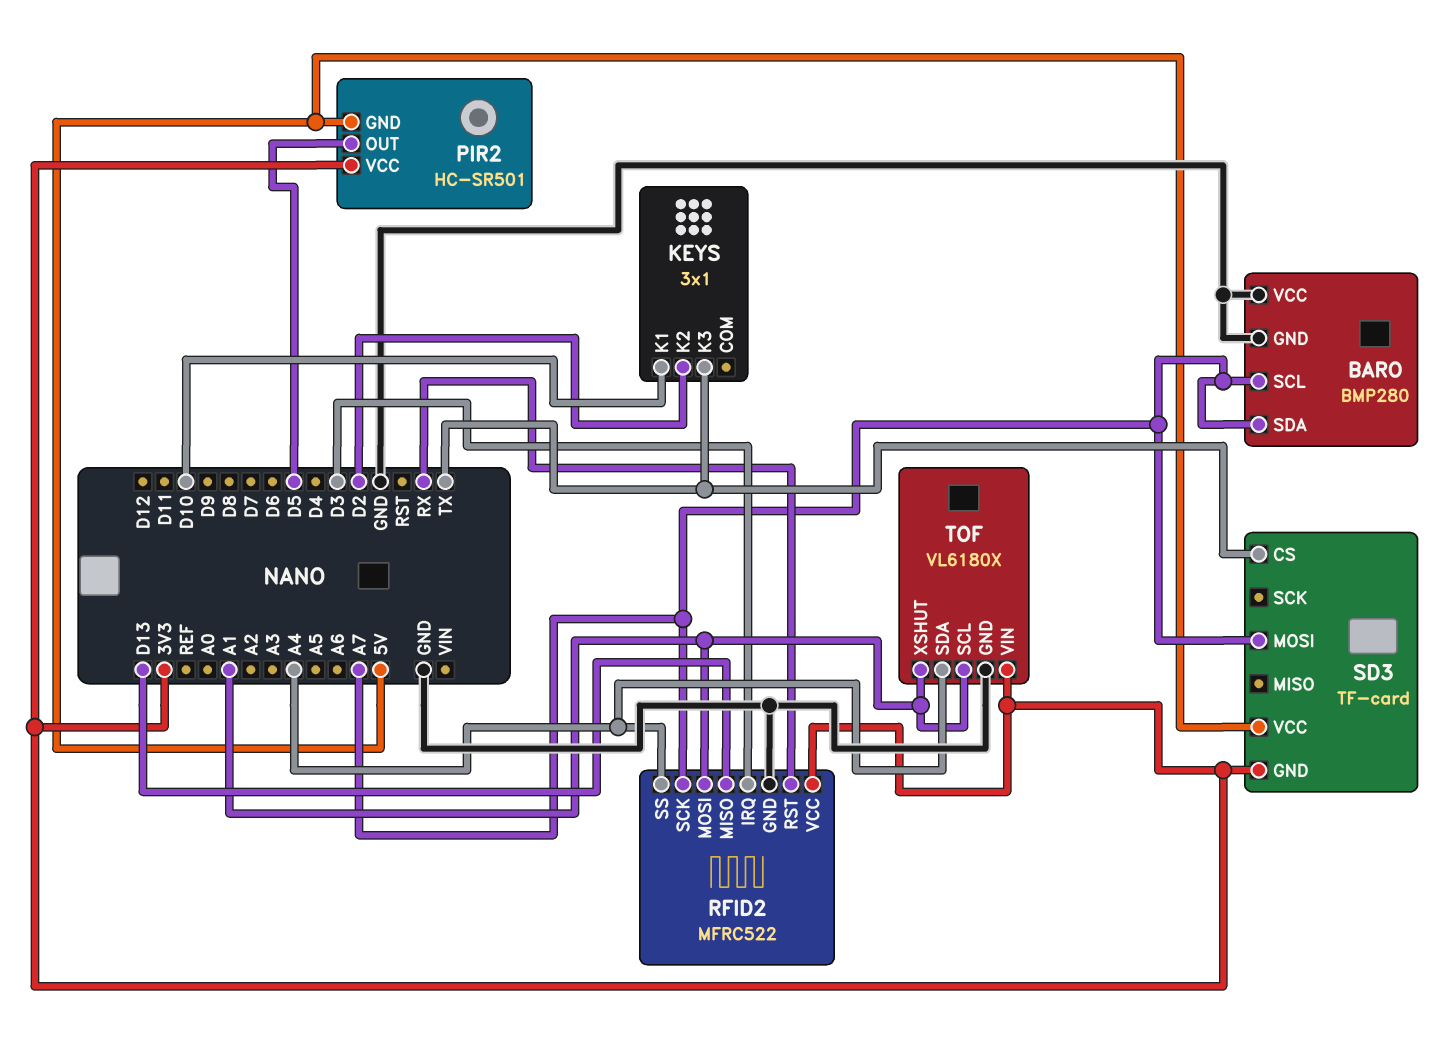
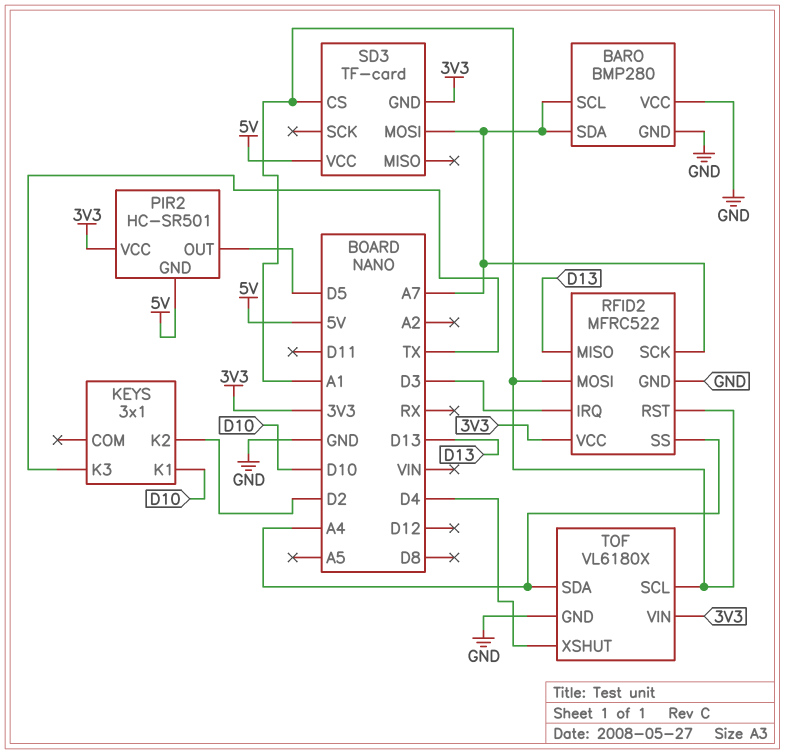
RFID2 pin RST: RX -> A1
SD3 pin CS: TX -> A1
TOF pin XSHUT: A1 -> D4

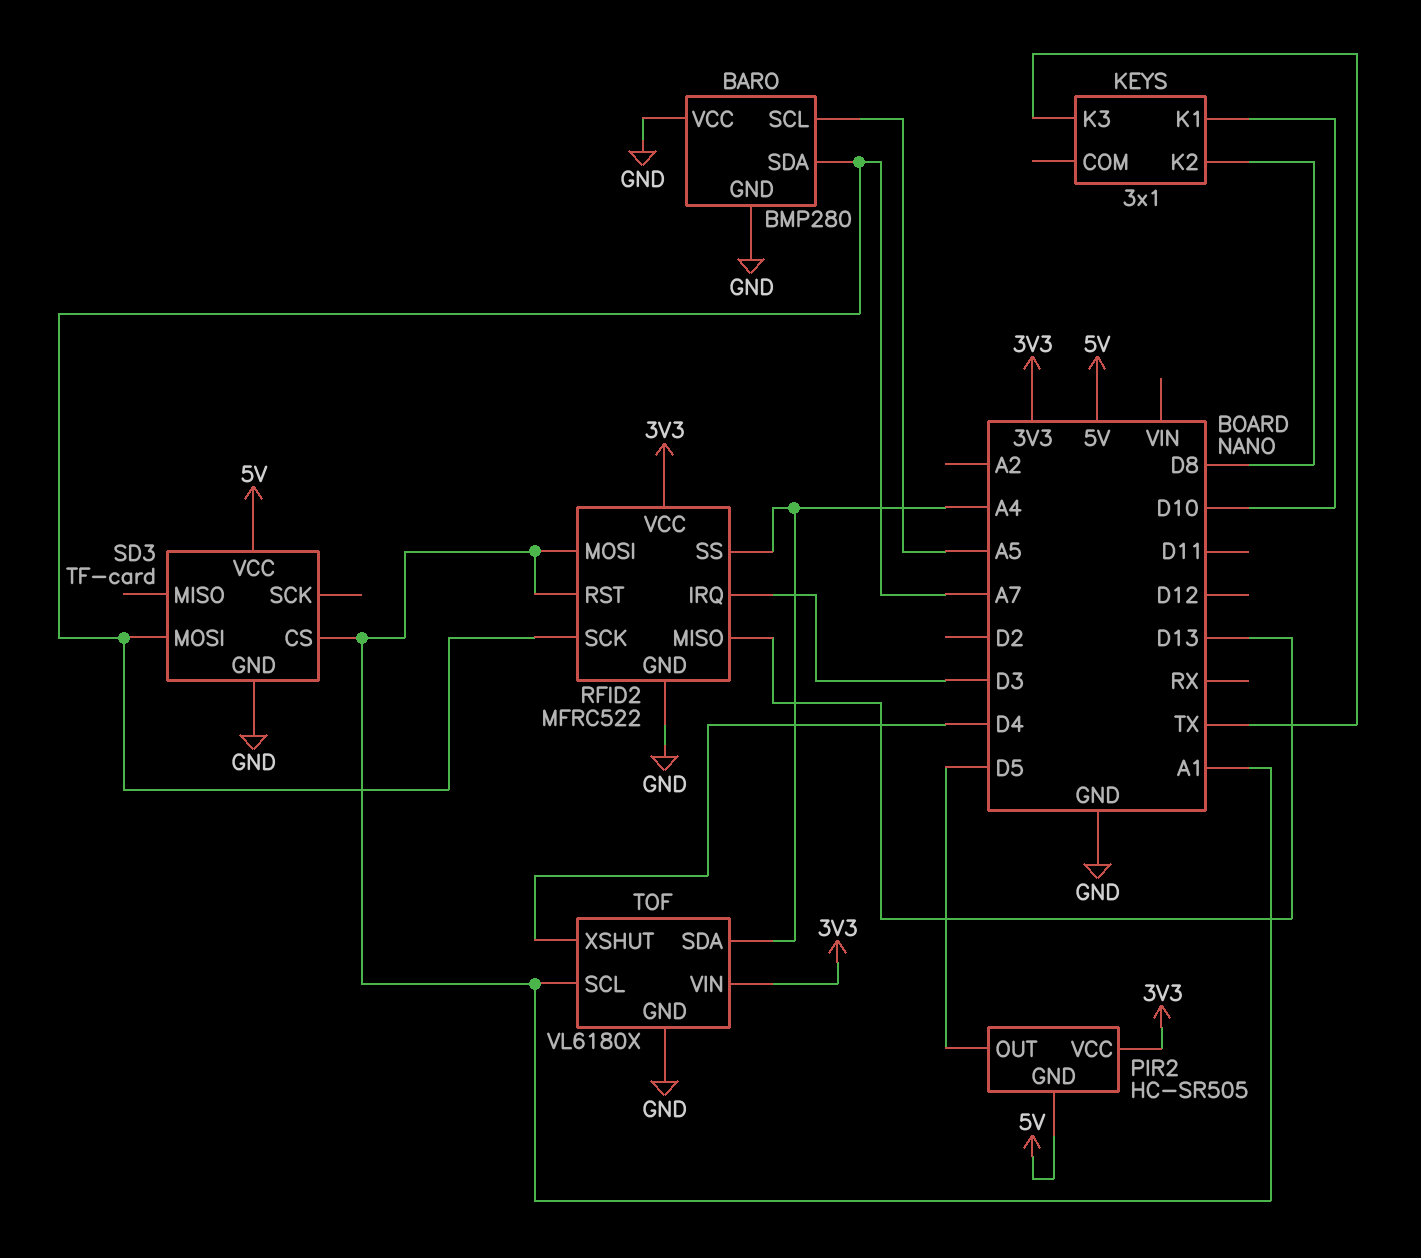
BARO pin SCL: A7 -> A5
KEYS pin K2: D2 -> D8
PIR2: HC-SR501 -> HC-SR505
SD3 pin GND: 3V3 -> GND

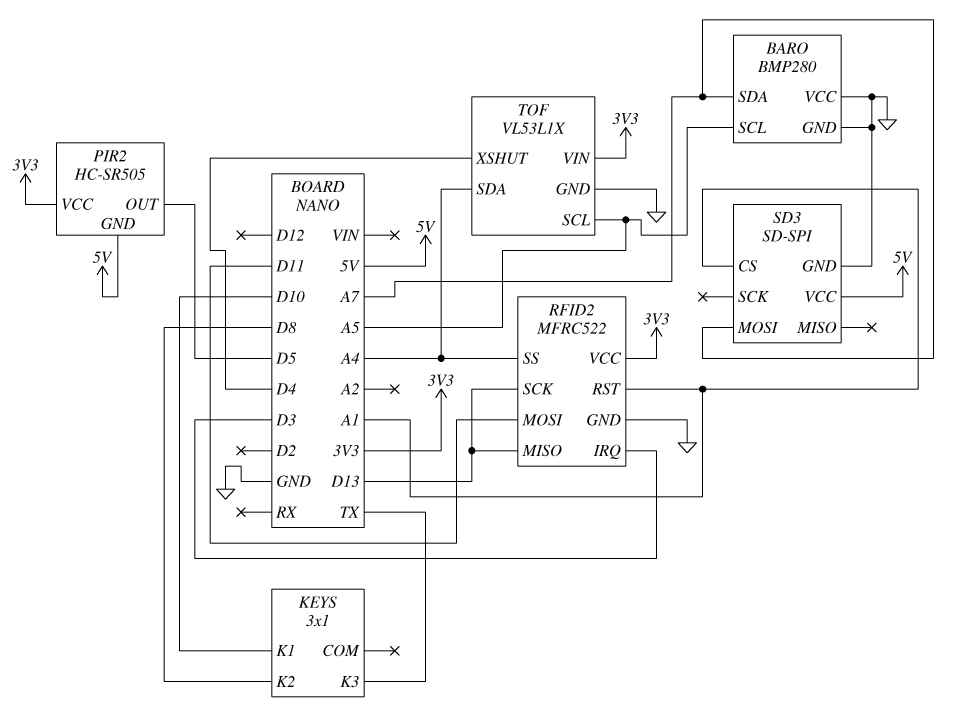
RFID2 pin MOSI: A1 -> D11
RFID2 pin SCK: A7 -> D13
SD3: TF-card -> SD-SPI
TOF: VL6180X -> VL53L1X
TOF pin SCL: A1 -> A5

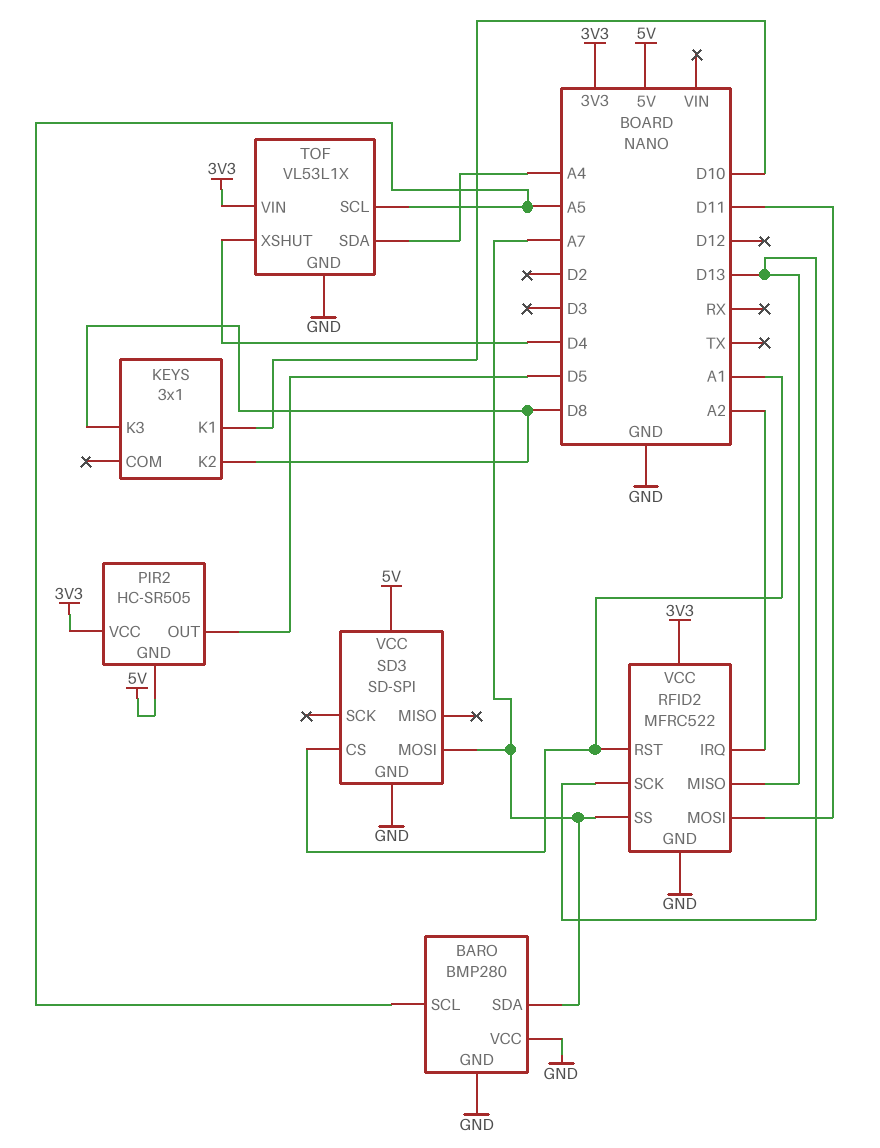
KEYS pin K3: TX -> D8
RFID2 pin IRQ: D3 -> A2
RFID2 pin SS: A4 -> A7

